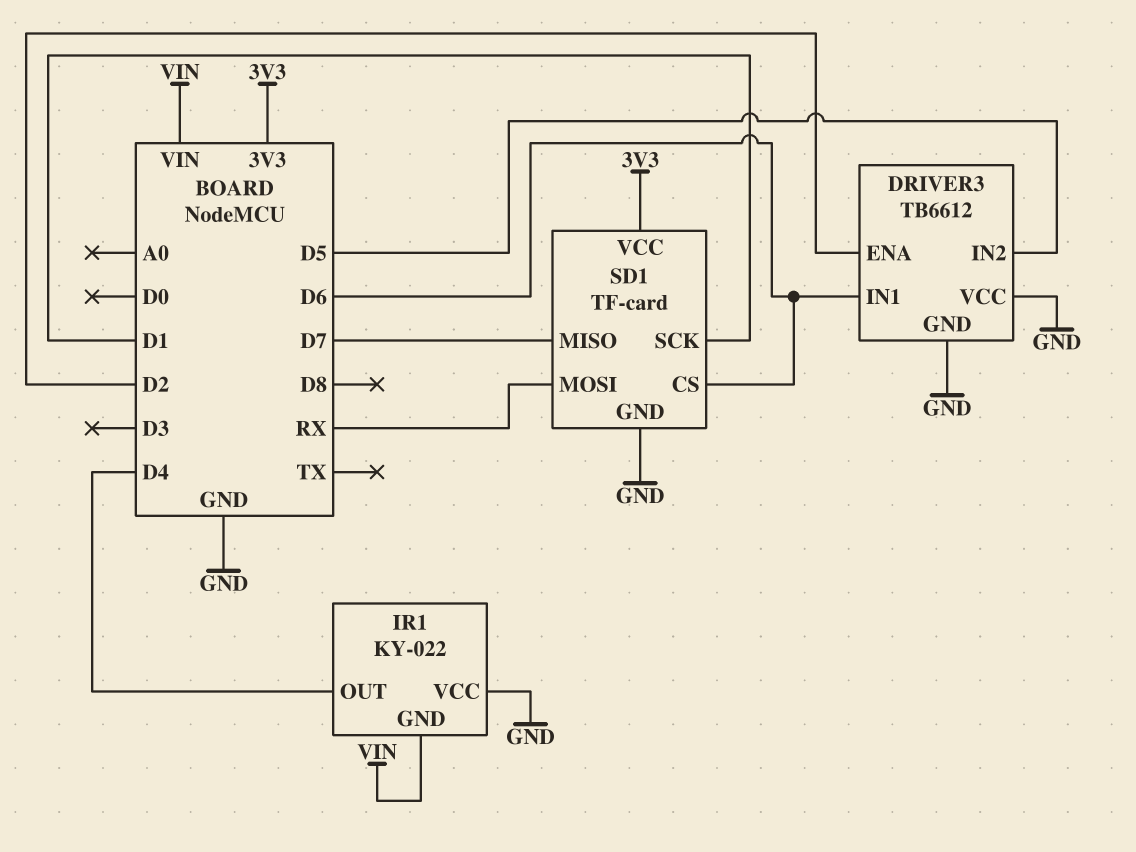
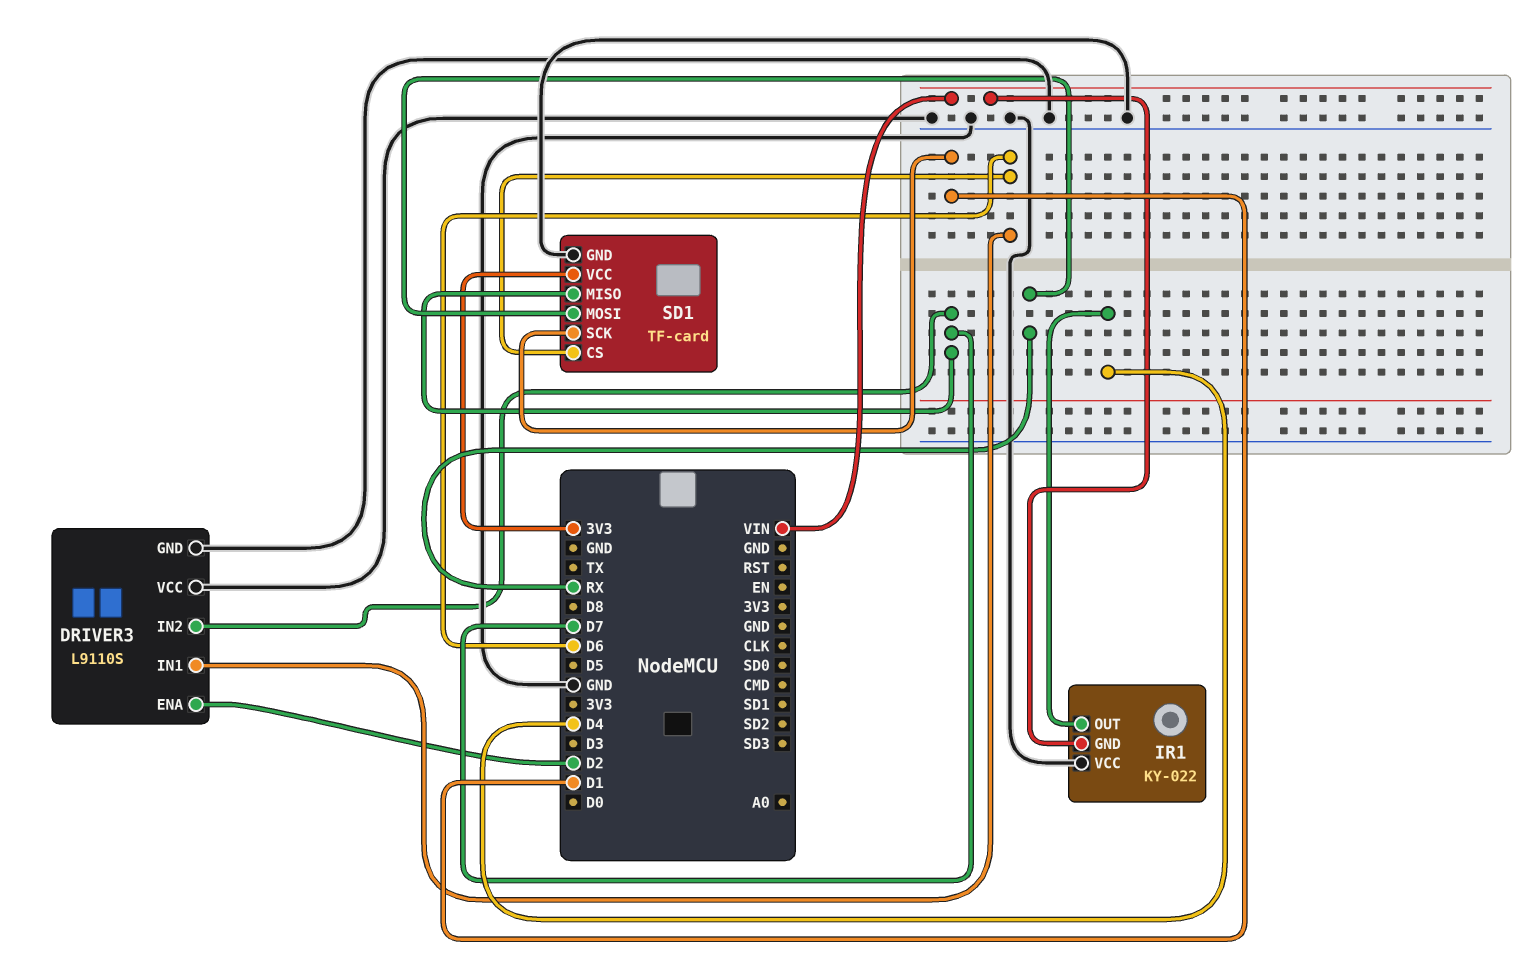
DRIVER3: TB6612 -> L9110S
DRIVER3 pin IN2: D5 -> D7

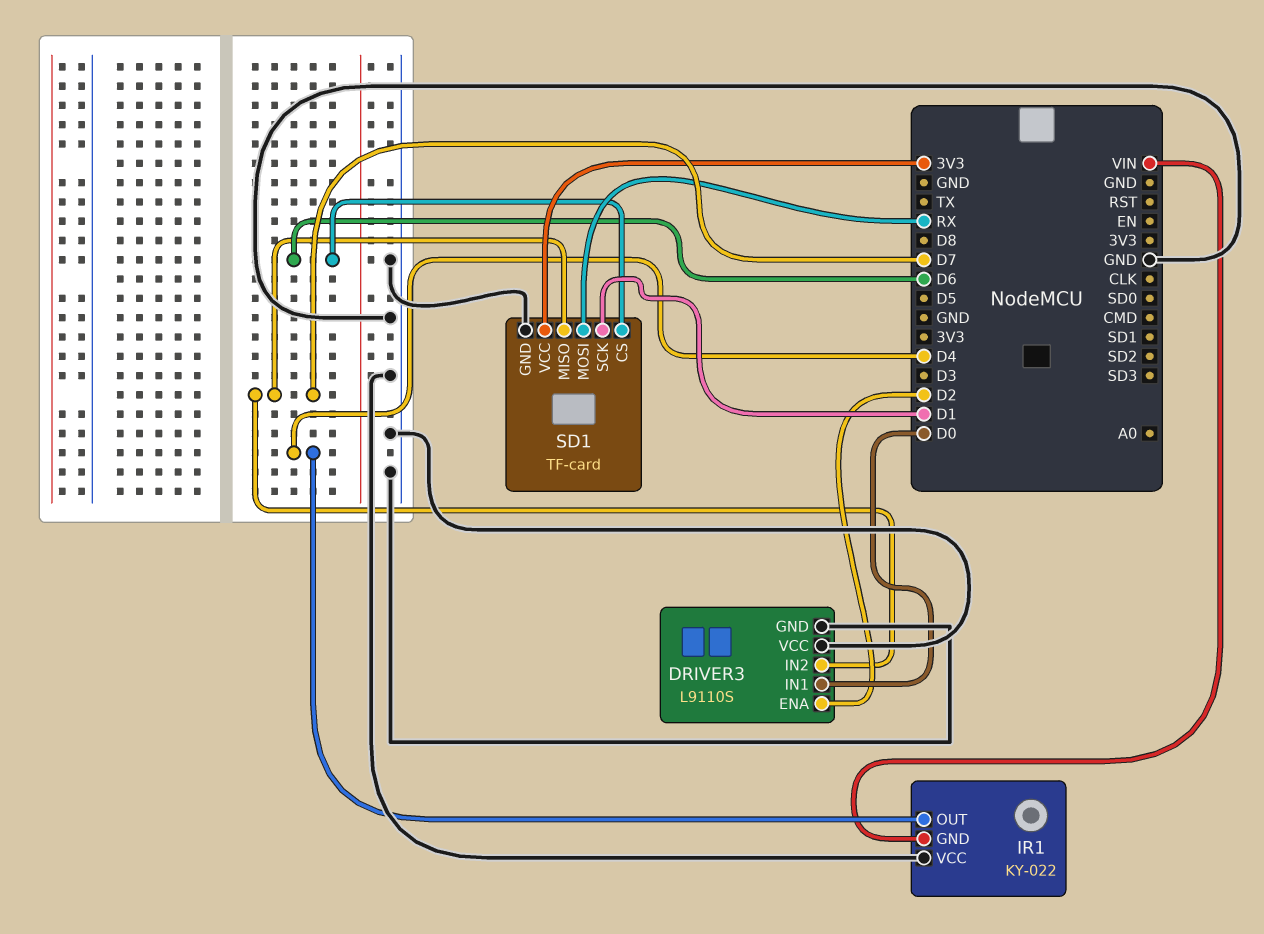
DRIVER3 pin IN1: D6 -> D0

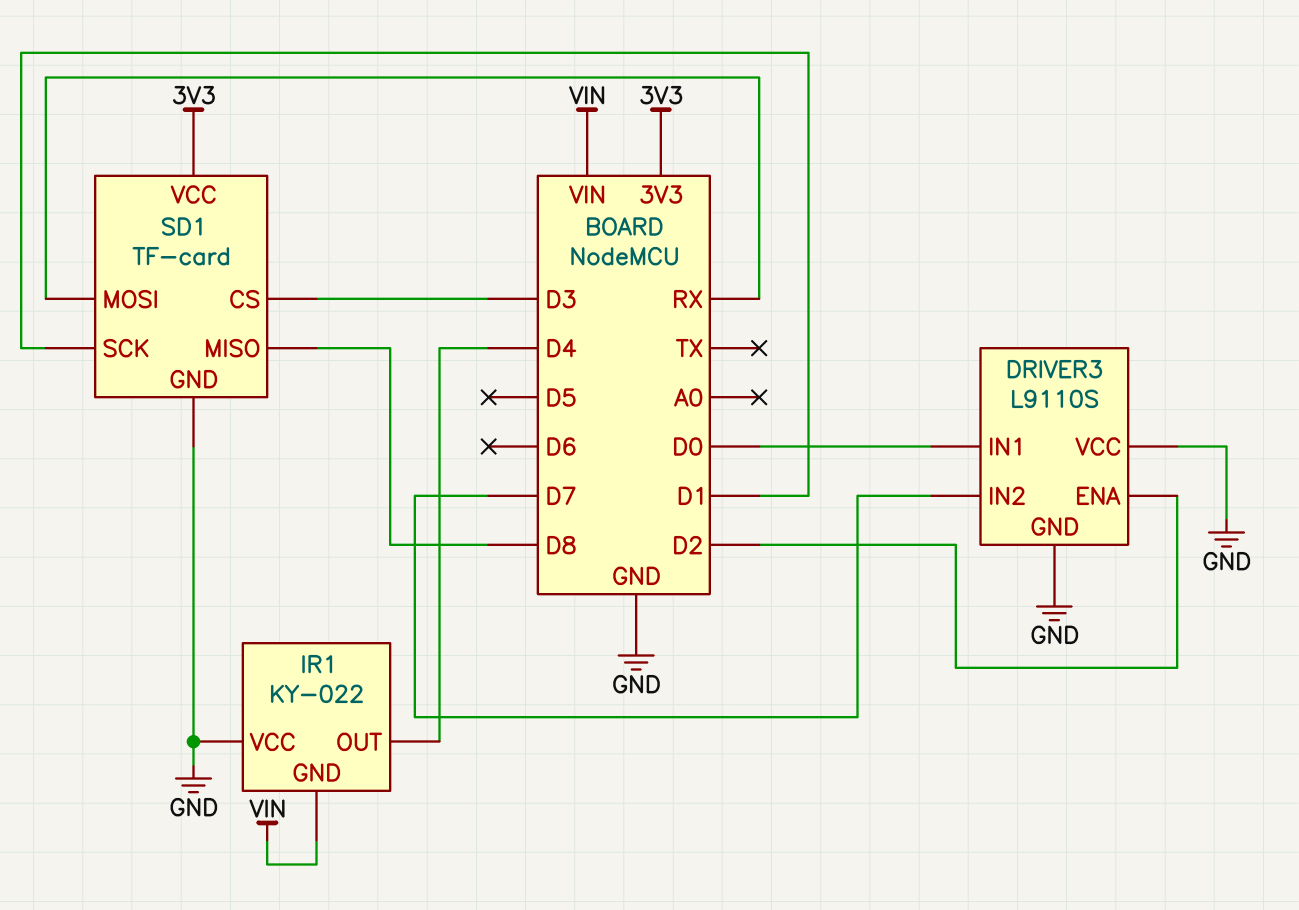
SD1 pin CS: D6 -> D3
SD1 pin MISO: D7 -> D8

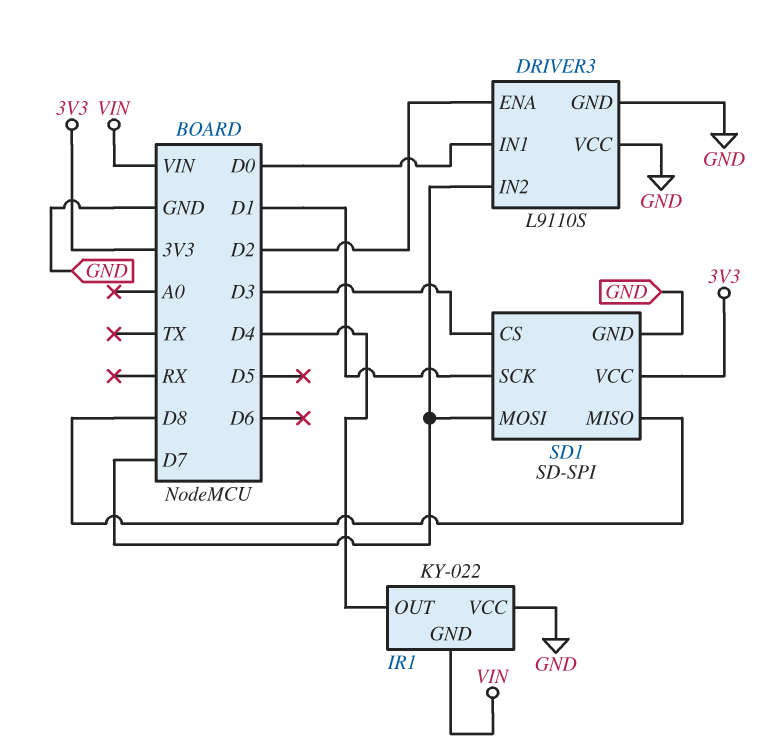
SD1: TF-card -> SD-SPI
SD1 pin MOSI: RX -> D7

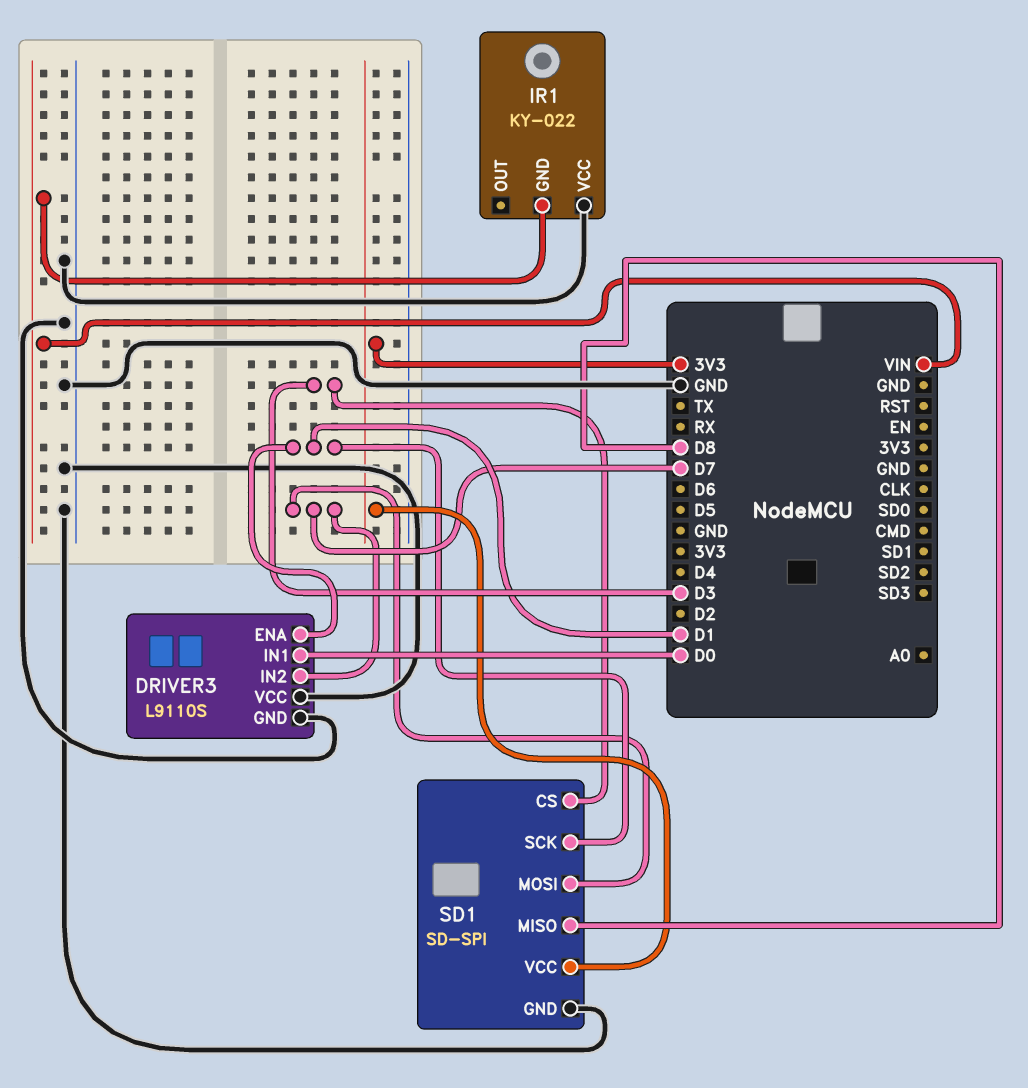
DRIVER3 pin ENA: D2 -> D1
IR1 pin OUT: D4 -> none

